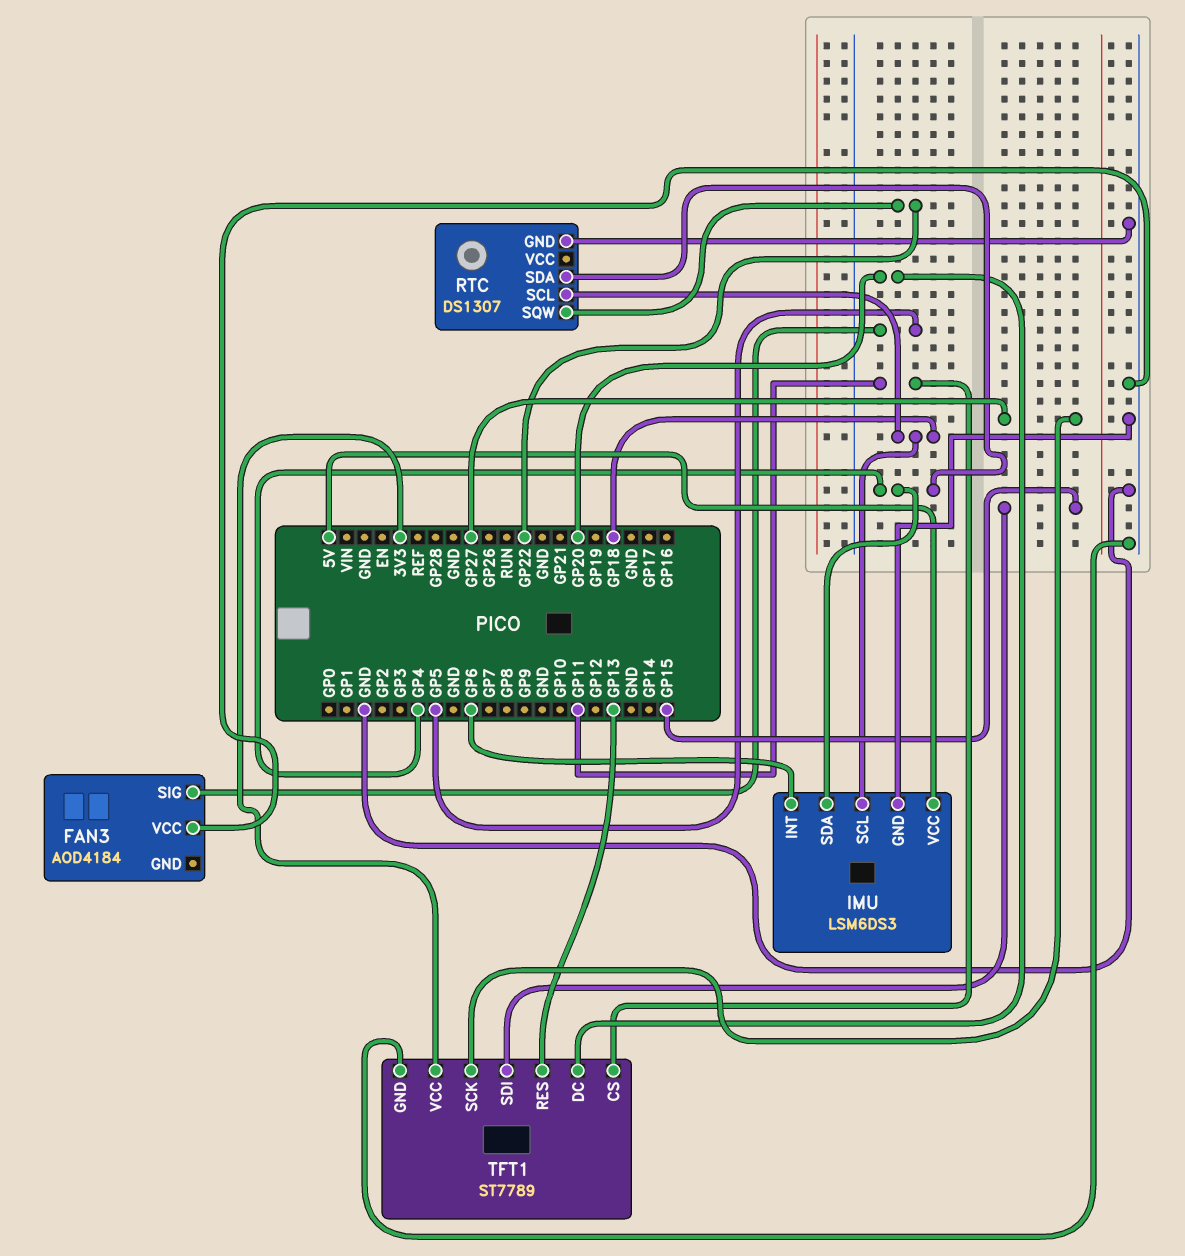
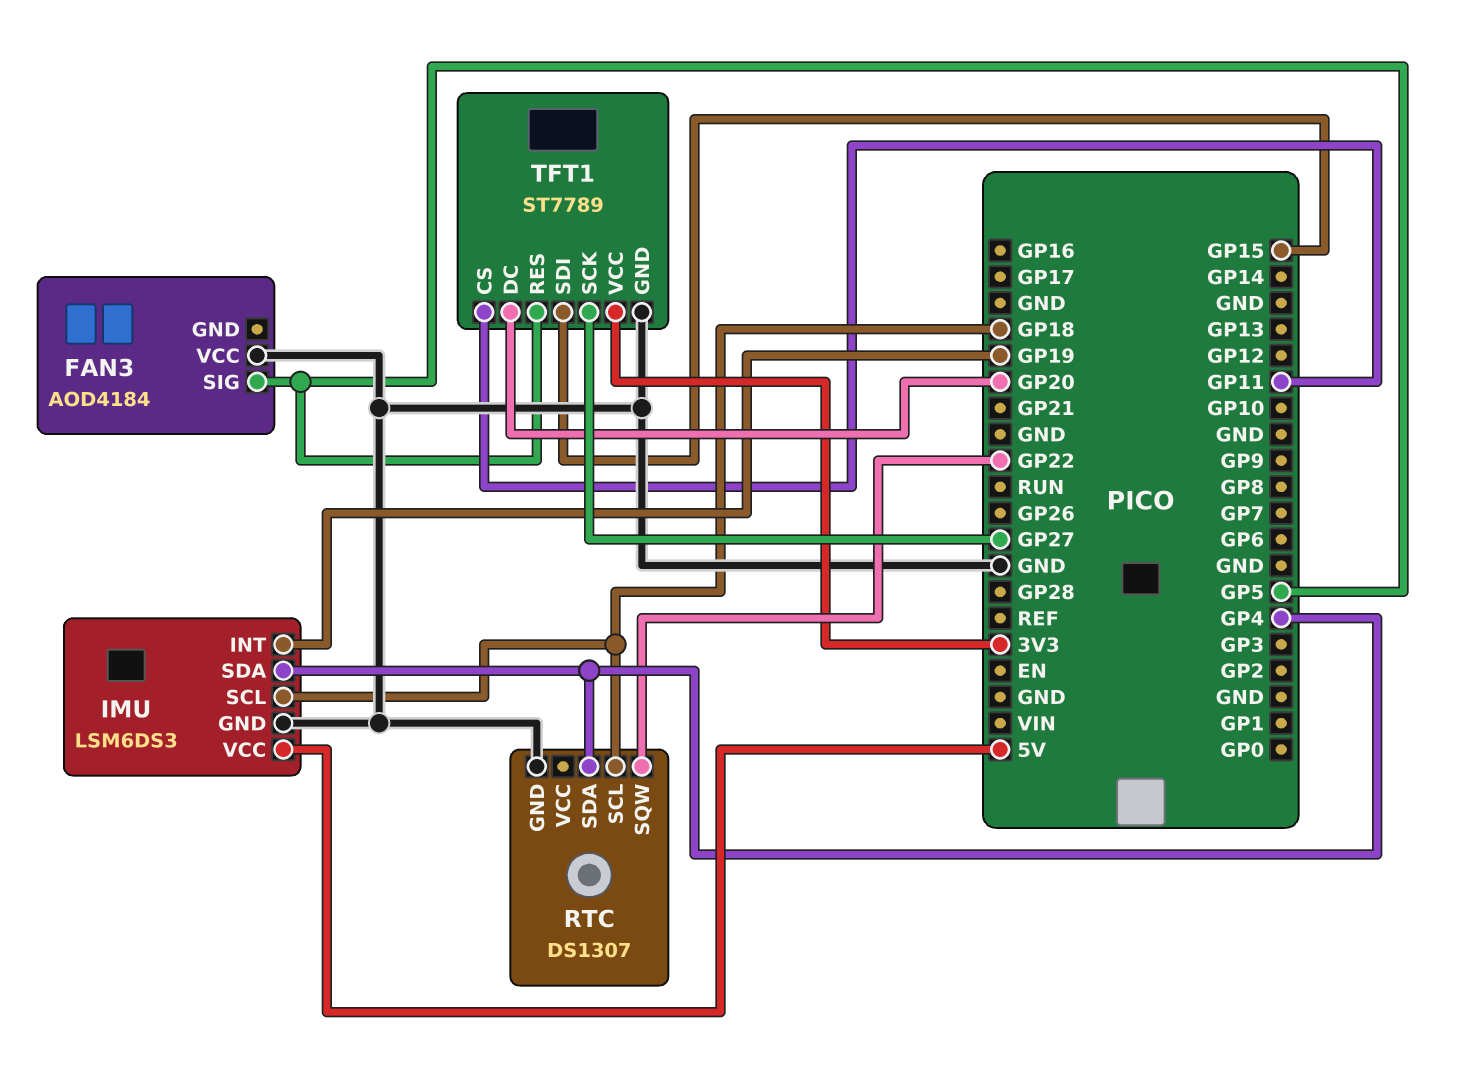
IMU pin INT: GP6 -> GP19
TFT1 pin RES: GP13 -> GP5

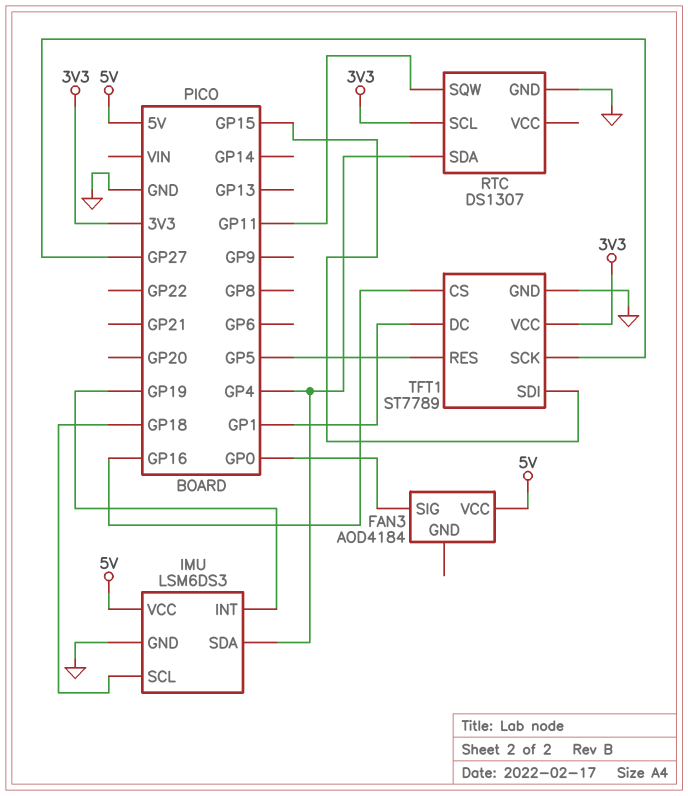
FAN3 pin SIG: GP5 -> GP0
FAN3 pin VCC: GND -> 5V
RTC pin SCL: GP18 -> 3V3
RTC pin SQW: GP22 -> GP11
TFT1 pin CS: GP11 -> GP16
TFT1 pin DC: GP20 -> GP1

